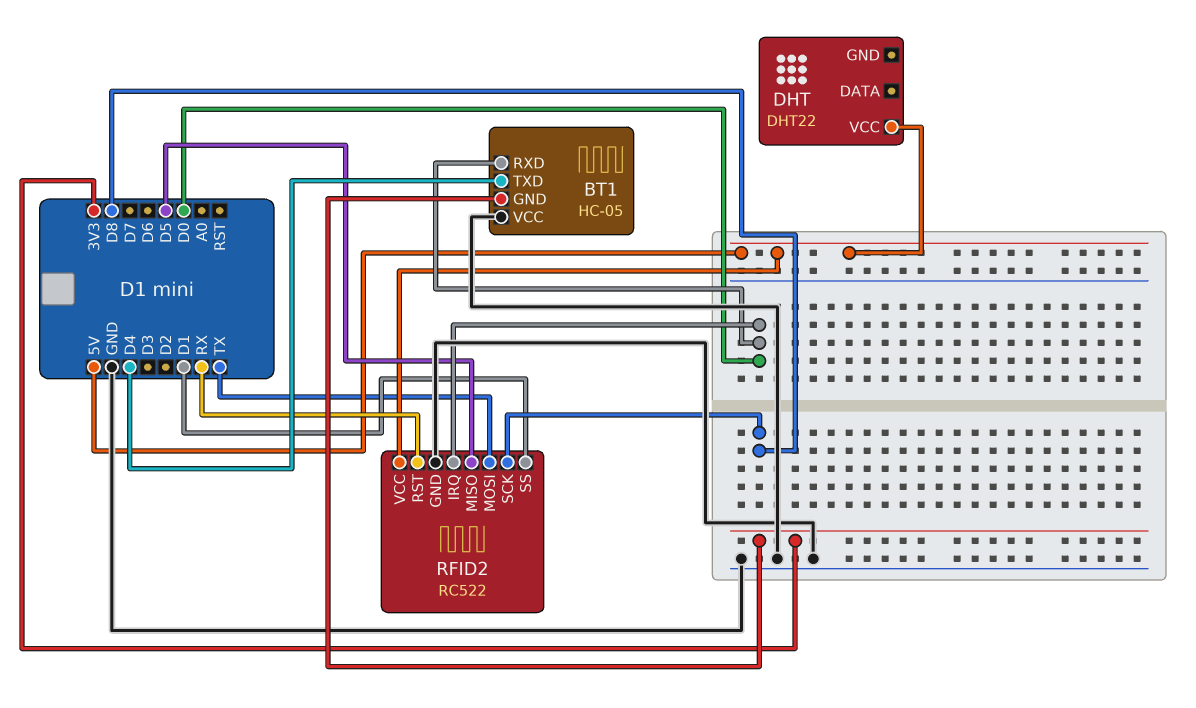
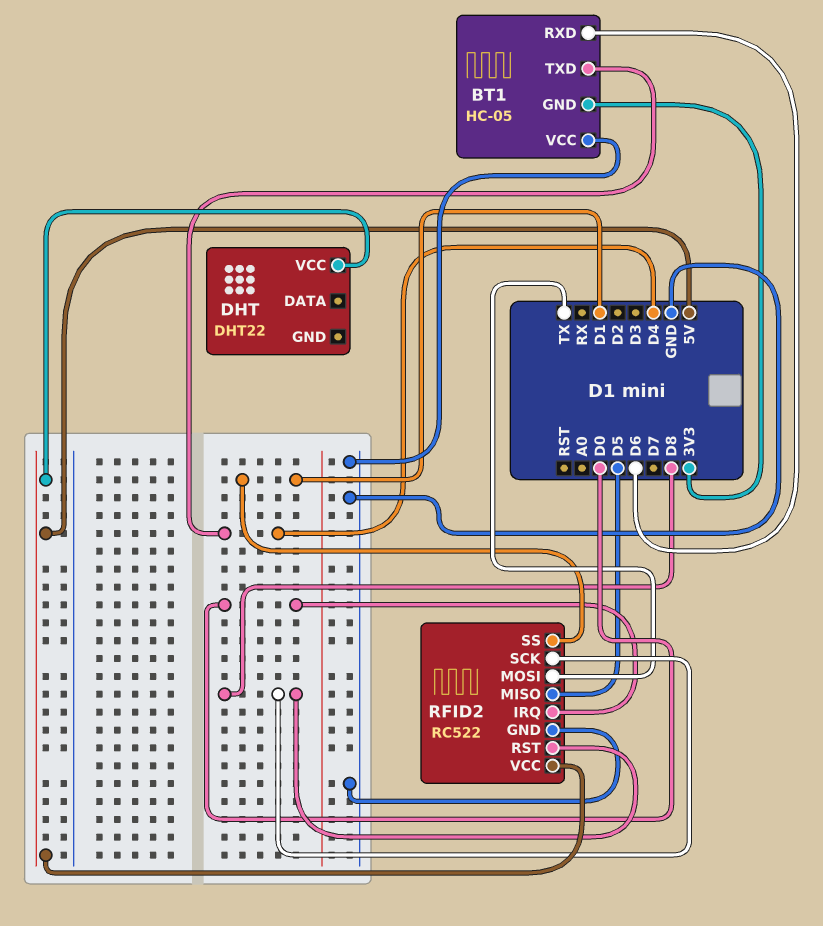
BT1 pin RXD: D0 -> D6
RFID2 pin RST: RX -> D8

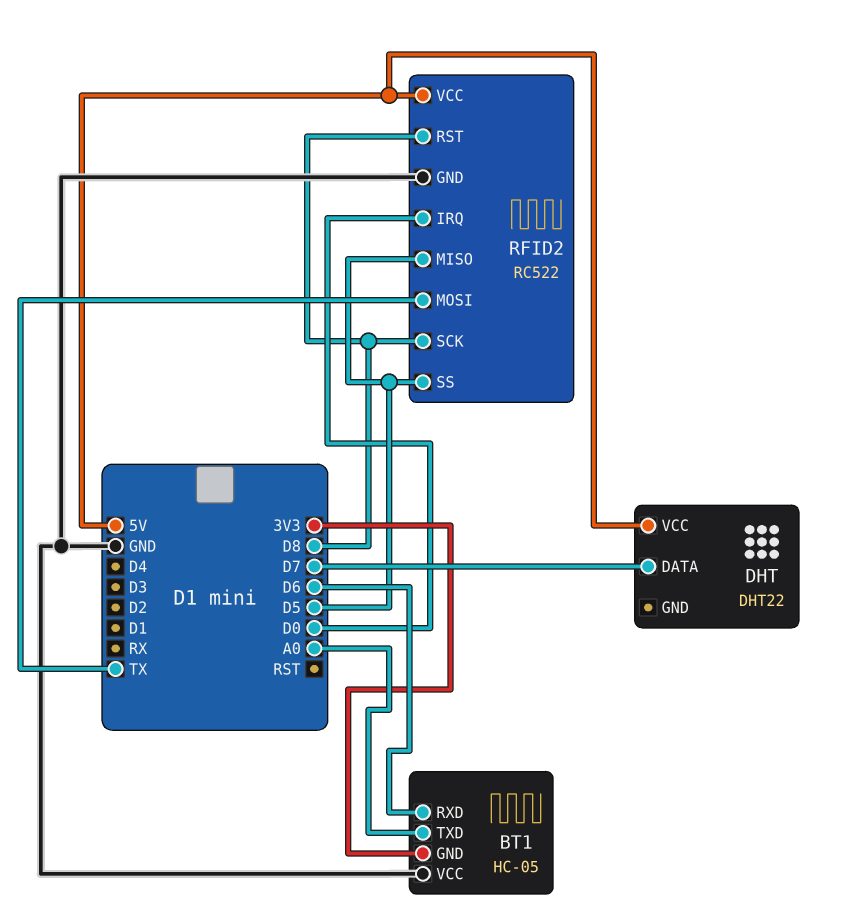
BT1 pin TXD: D4 -> A0
DHT pin DATA: none -> D7
RFID2 pin SS: D1 -> D5

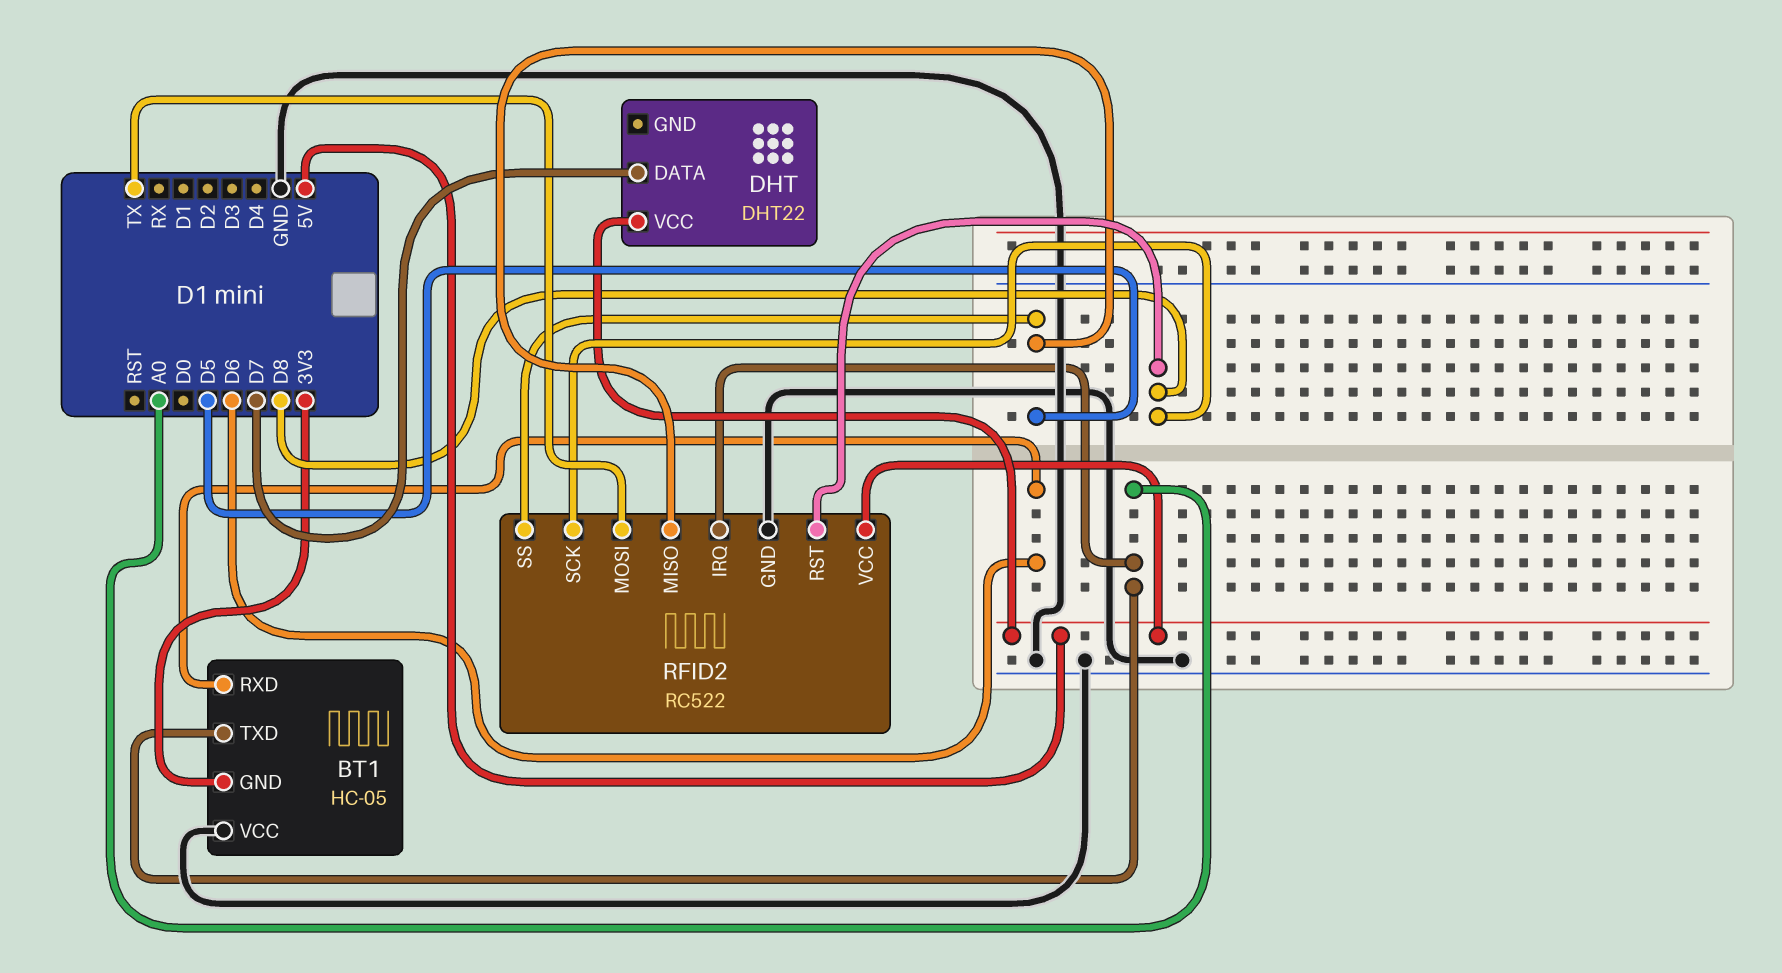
RFID2 pin IRQ: D0 -> A0

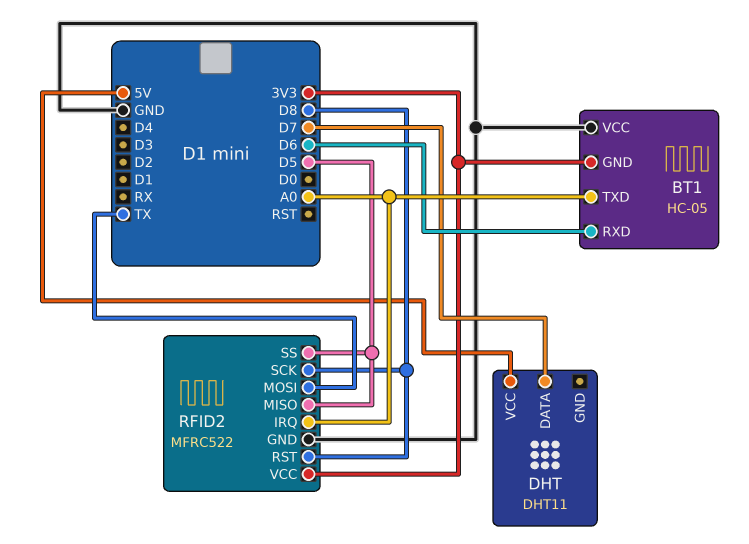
DHT: DHT22 -> DHT11
RFID2: RC522 -> MFRC522
RFID2 pin VCC: 5V -> 3V3

